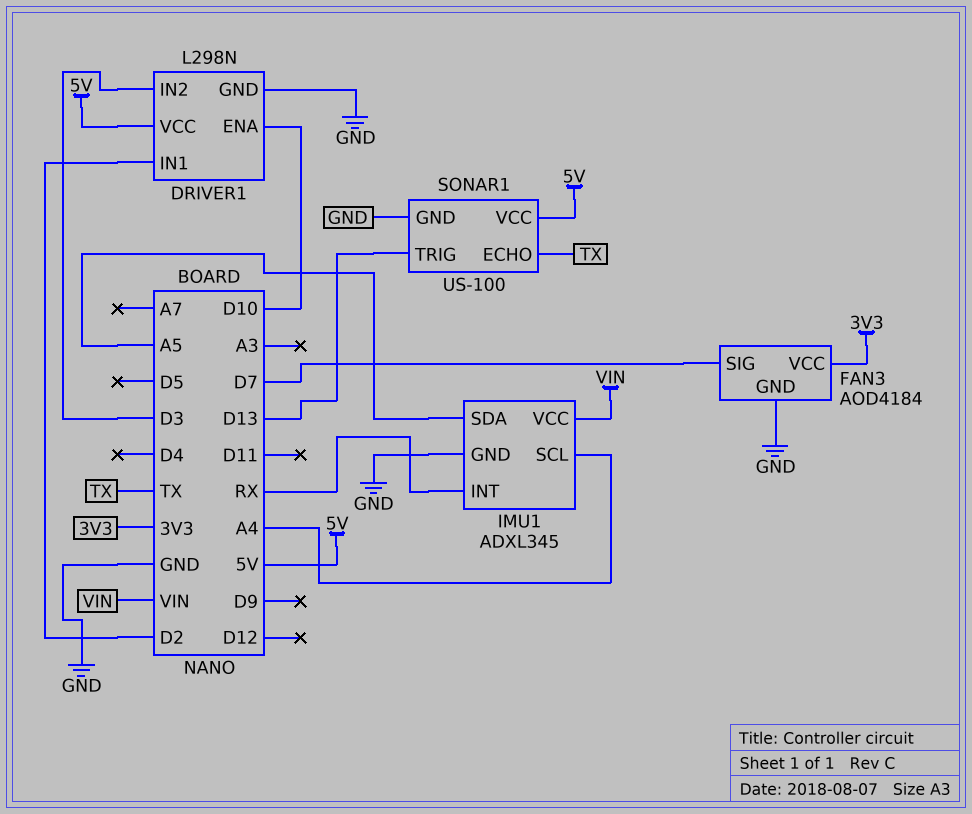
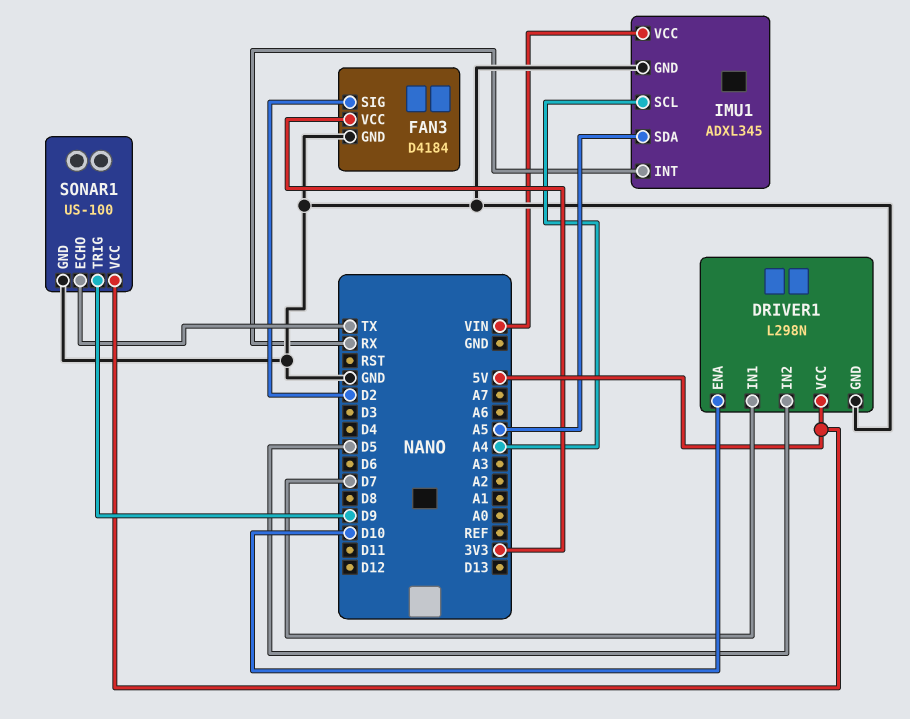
DRIVER1 pin IN1: D2 -> D7
DRIVER1 pin IN2: D3 -> D5
FAN3: AOD4184 -> D4184
FAN3 pin SIG: D7 -> D2
SONAR1 pin TRIG: D13 -> D9

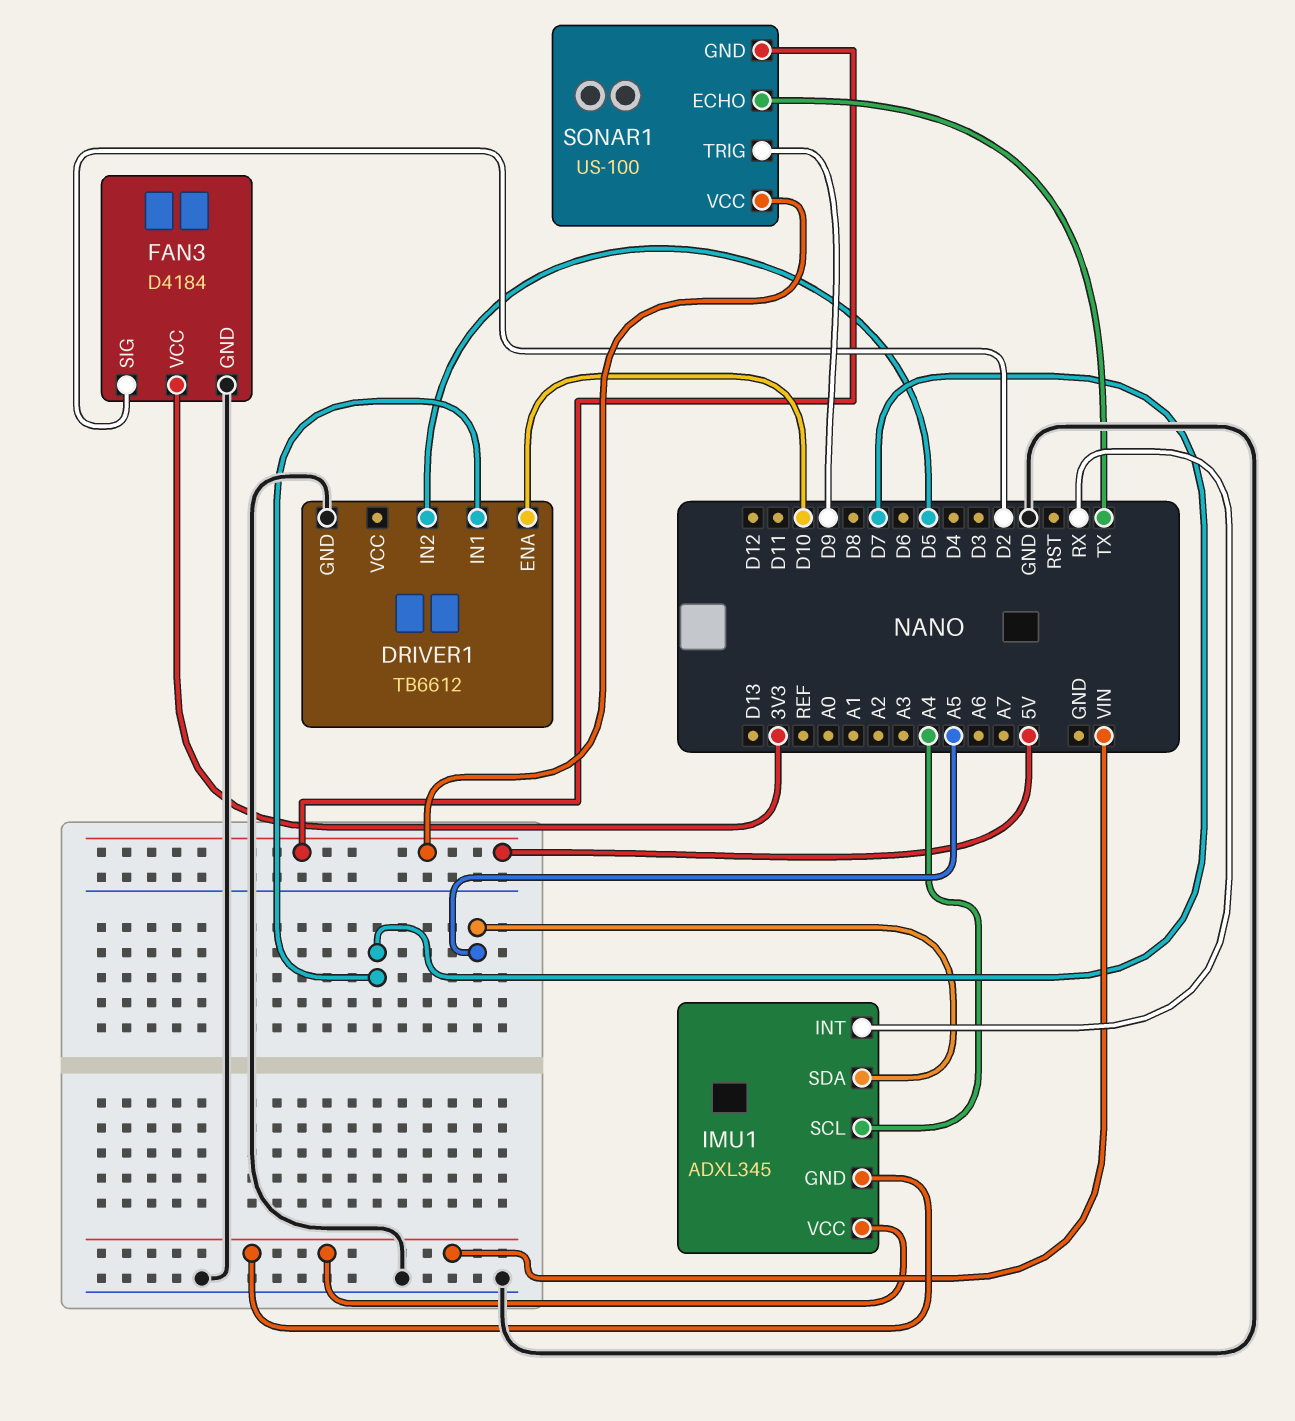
DRIVER1: L298N -> TB6612
DRIVER1 pin VCC: 5V -> none
IMU1 pin GND: GND -> VIN
SONAR1 pin GND: GND -> 5V

